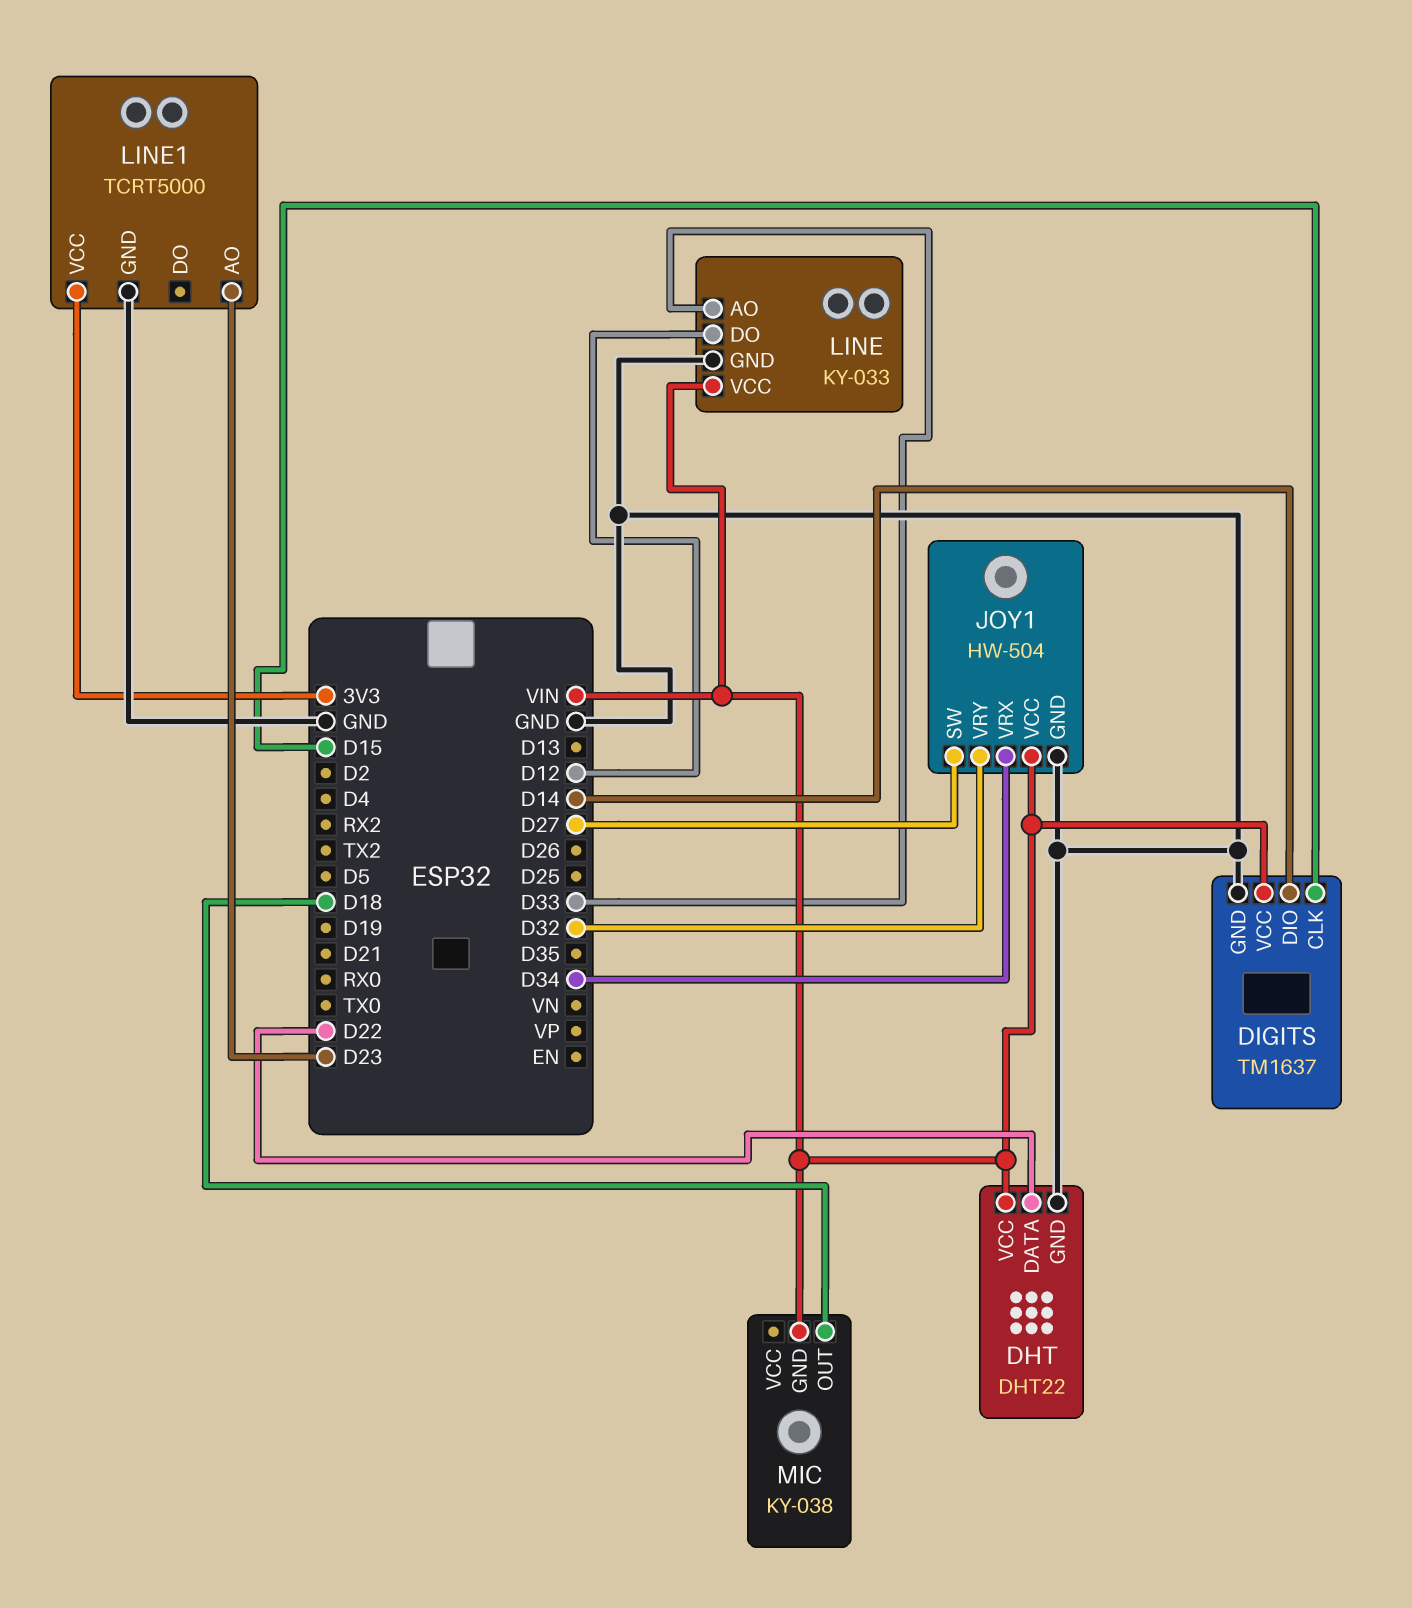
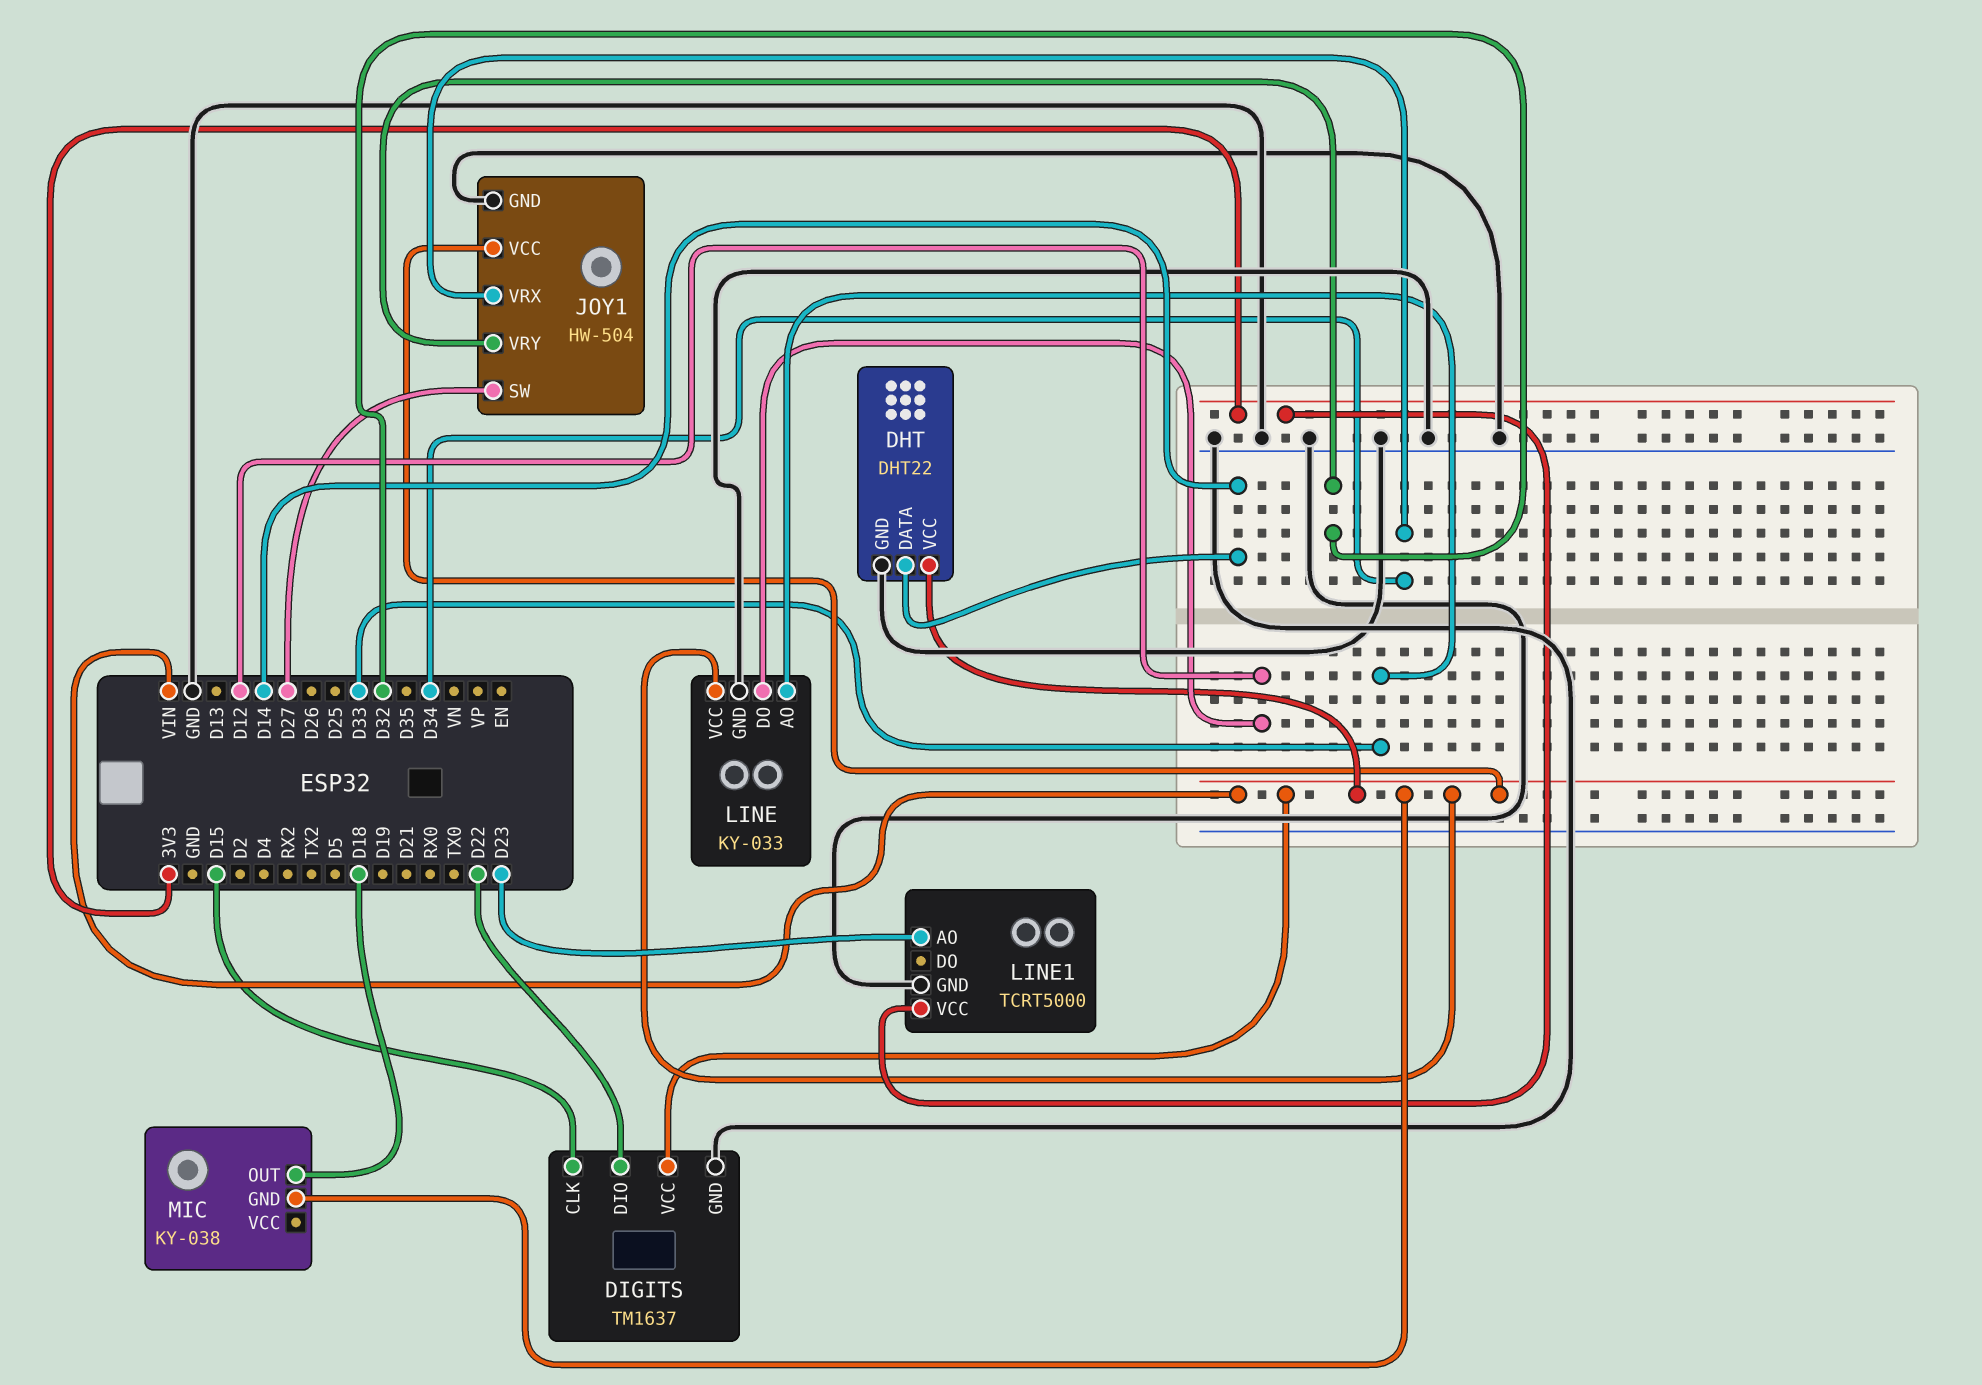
DHT pin DATA: D22 -> D14
DIGITS pin DIO: D14 -> D22

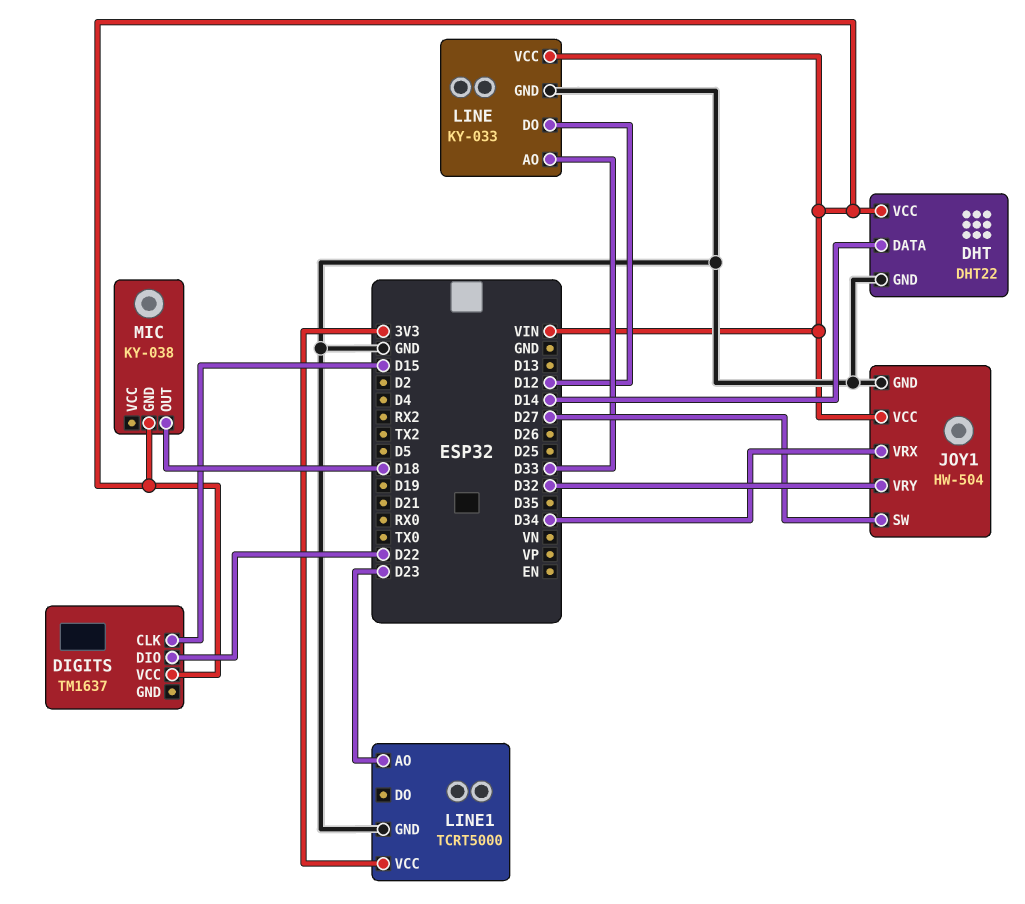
DIGITS pin GND: GND -> none

